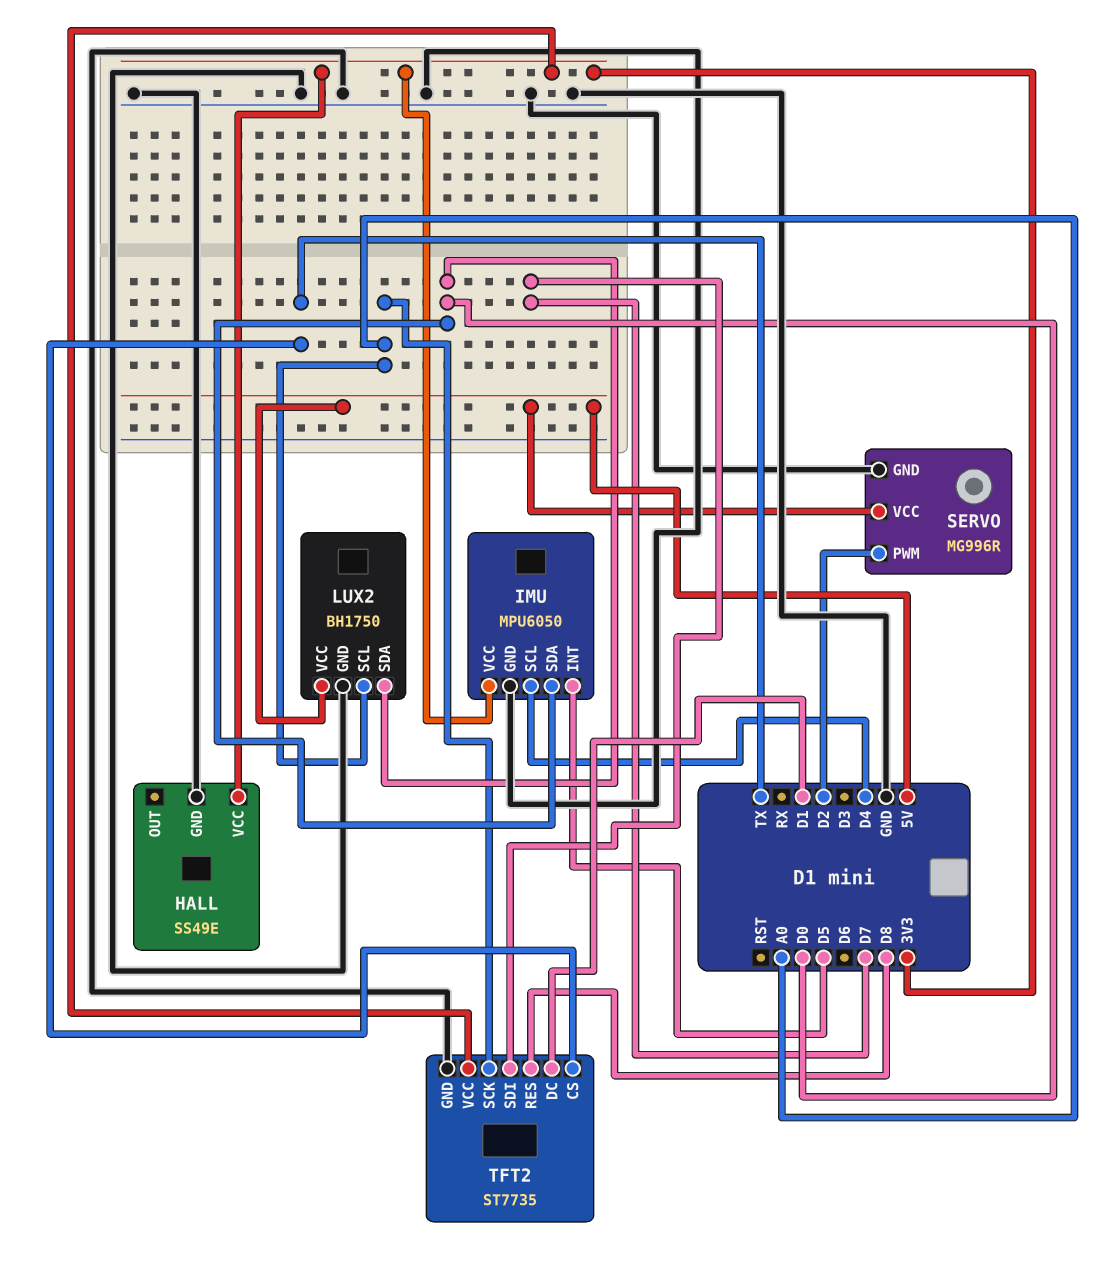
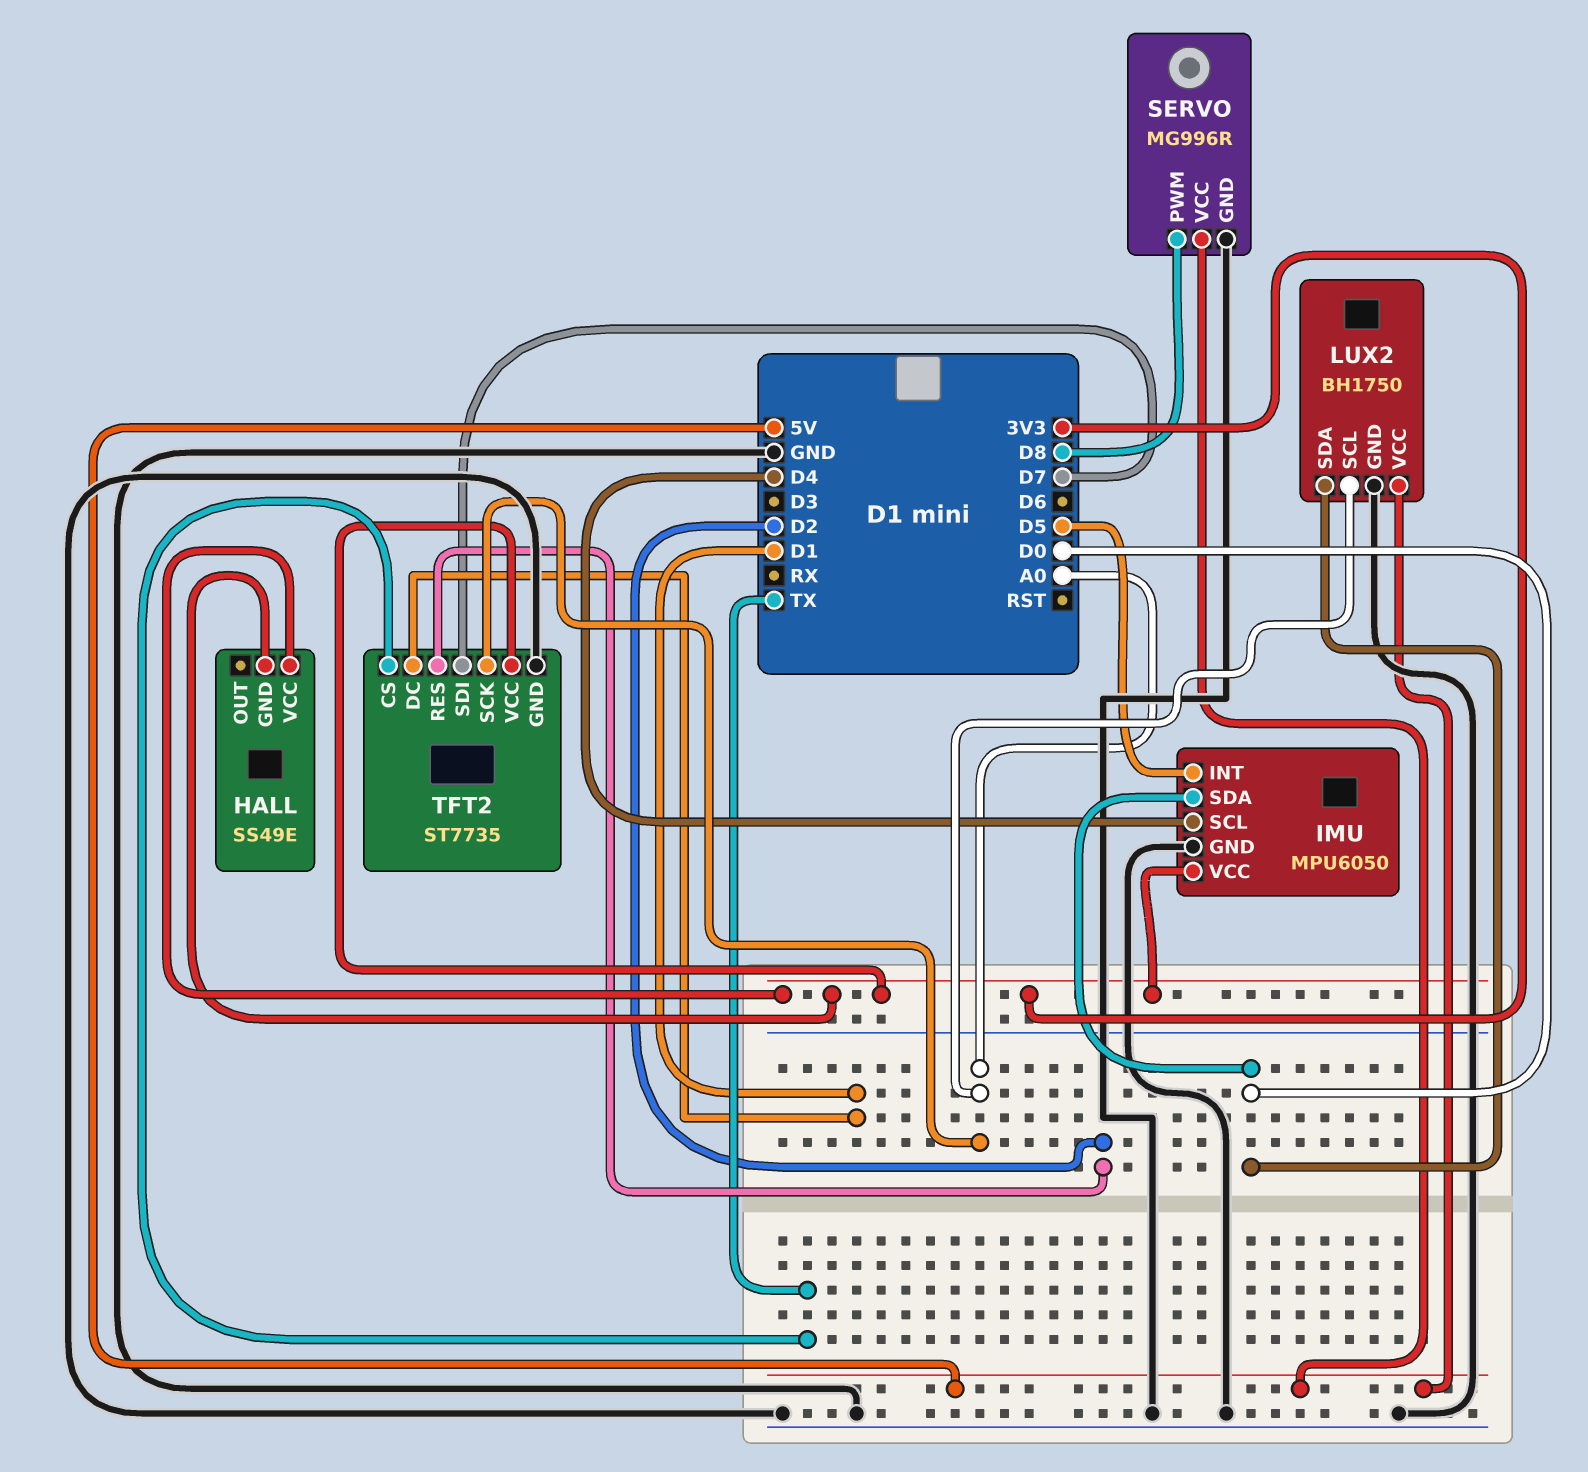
HALL pin GND: GND -> 3V3
SERVO pin PWM: D2 -> D8
TFT2 pin RES: D8 -> D2

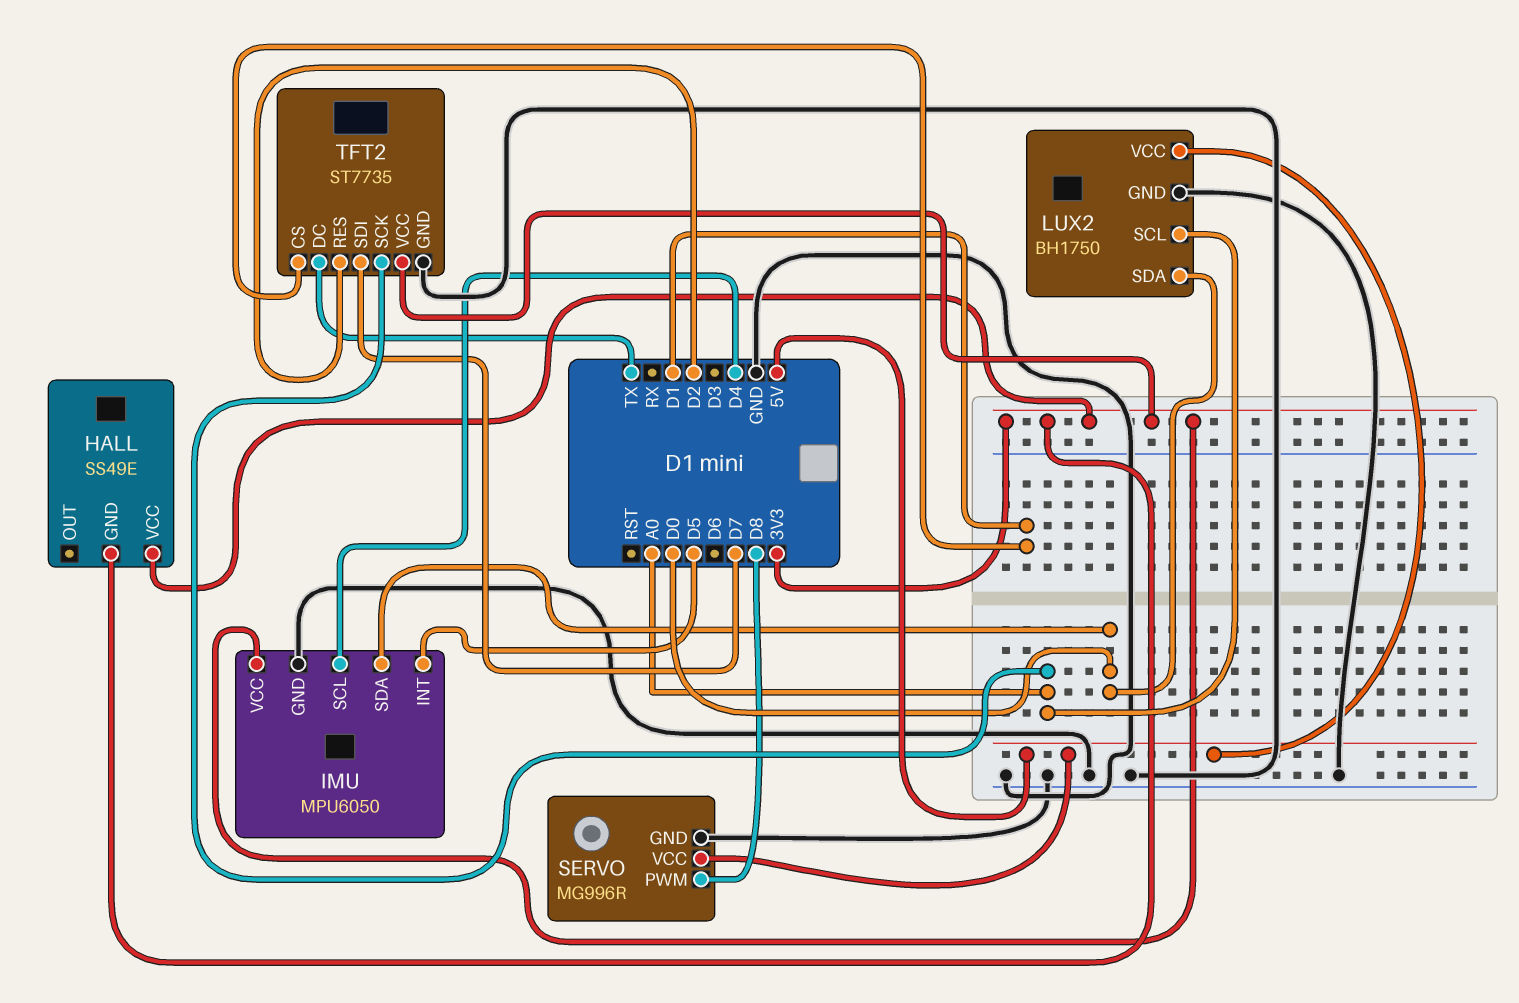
TFT2 pin CS: TX -> D1
TFT2 pin DC: D1 -> TX

